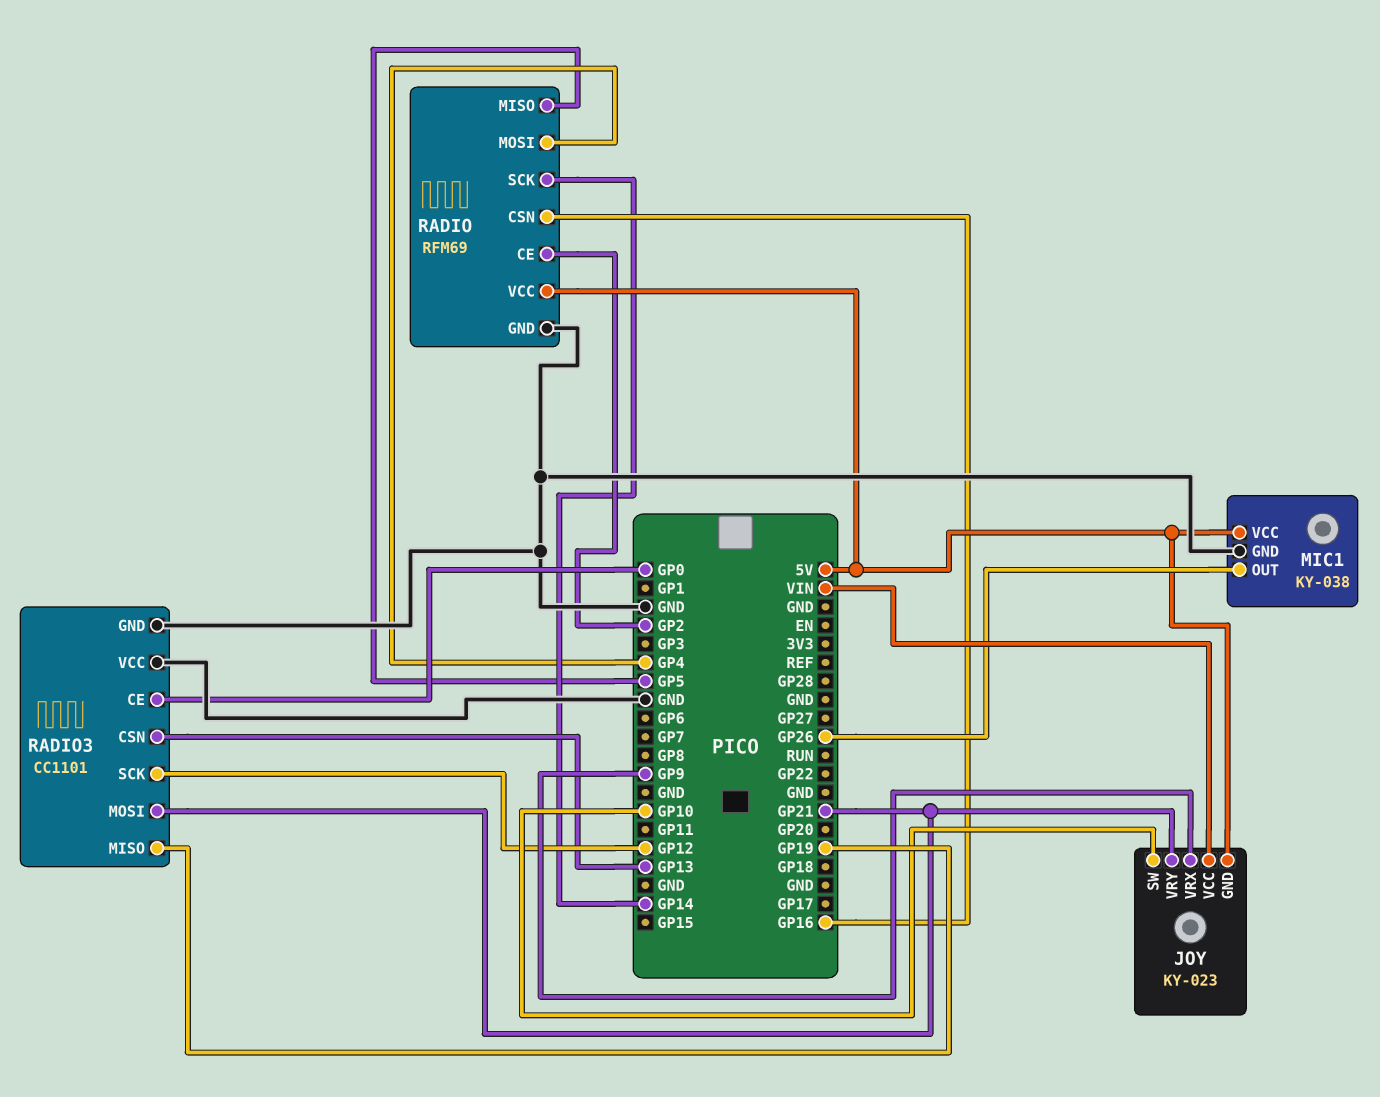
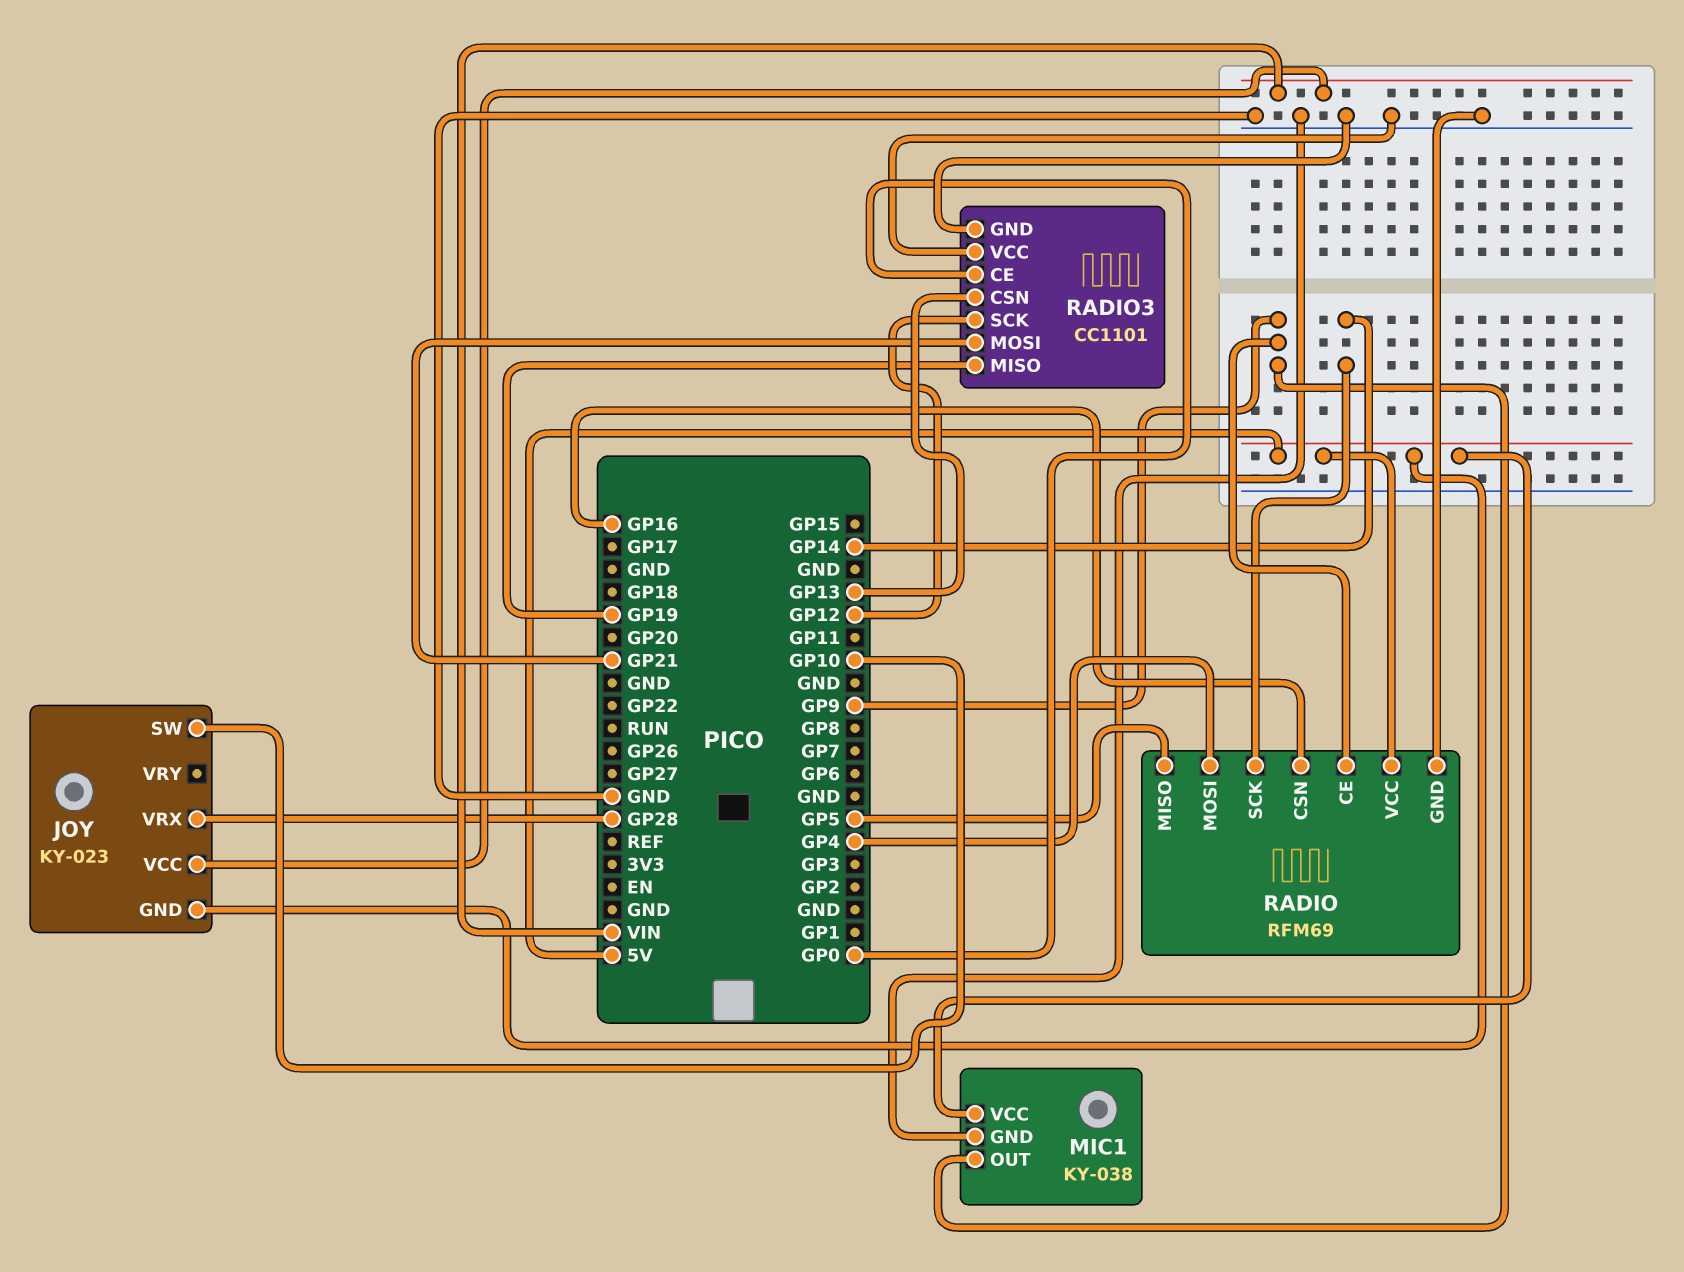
JOY pin VRX: GP9 -> GP28
JOY pin VRY: GP21 -> none
MIC1 pin OUT: GP26 -> GP9
RADIO pin CE: GP2 -> GP9

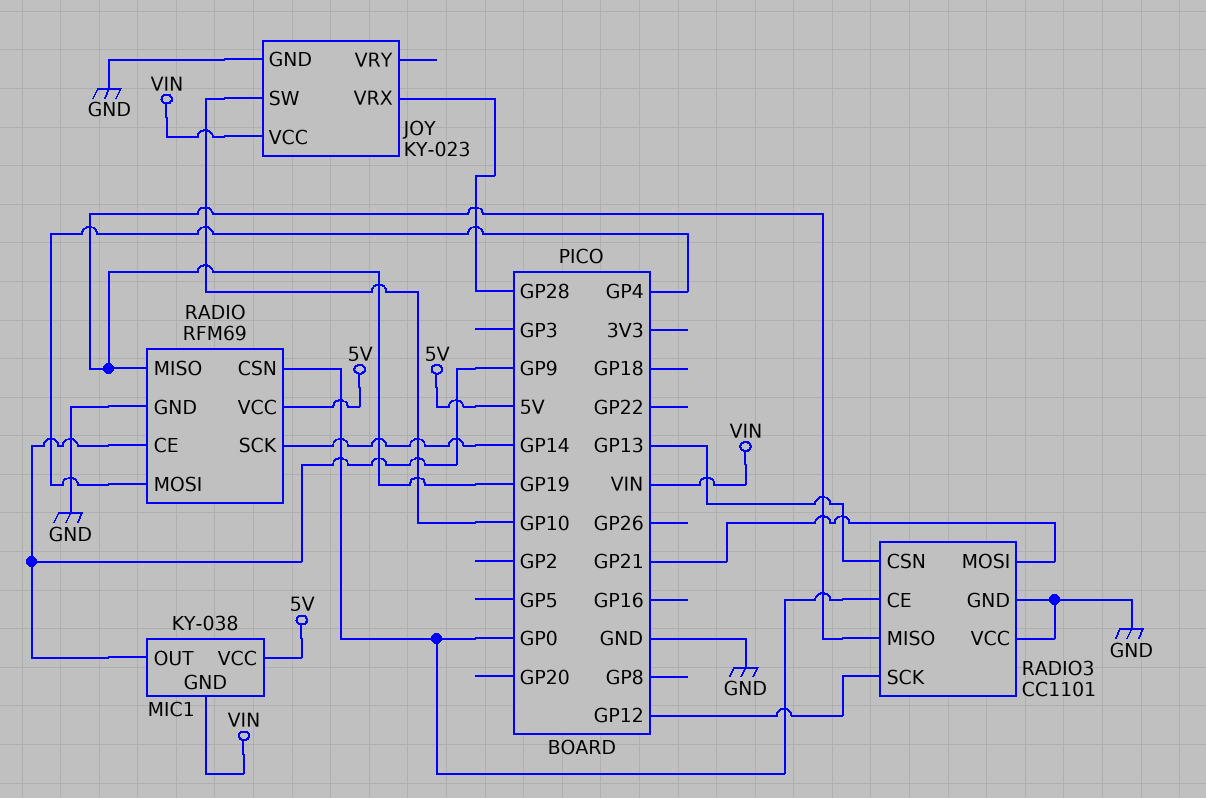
JOY pin GND: 5V -> GND
MIC1 pin GND: GND -> VIN
RADIO pin CSN: GP16 -> GP0
RADIO pin MISO: GP5 -> GP19

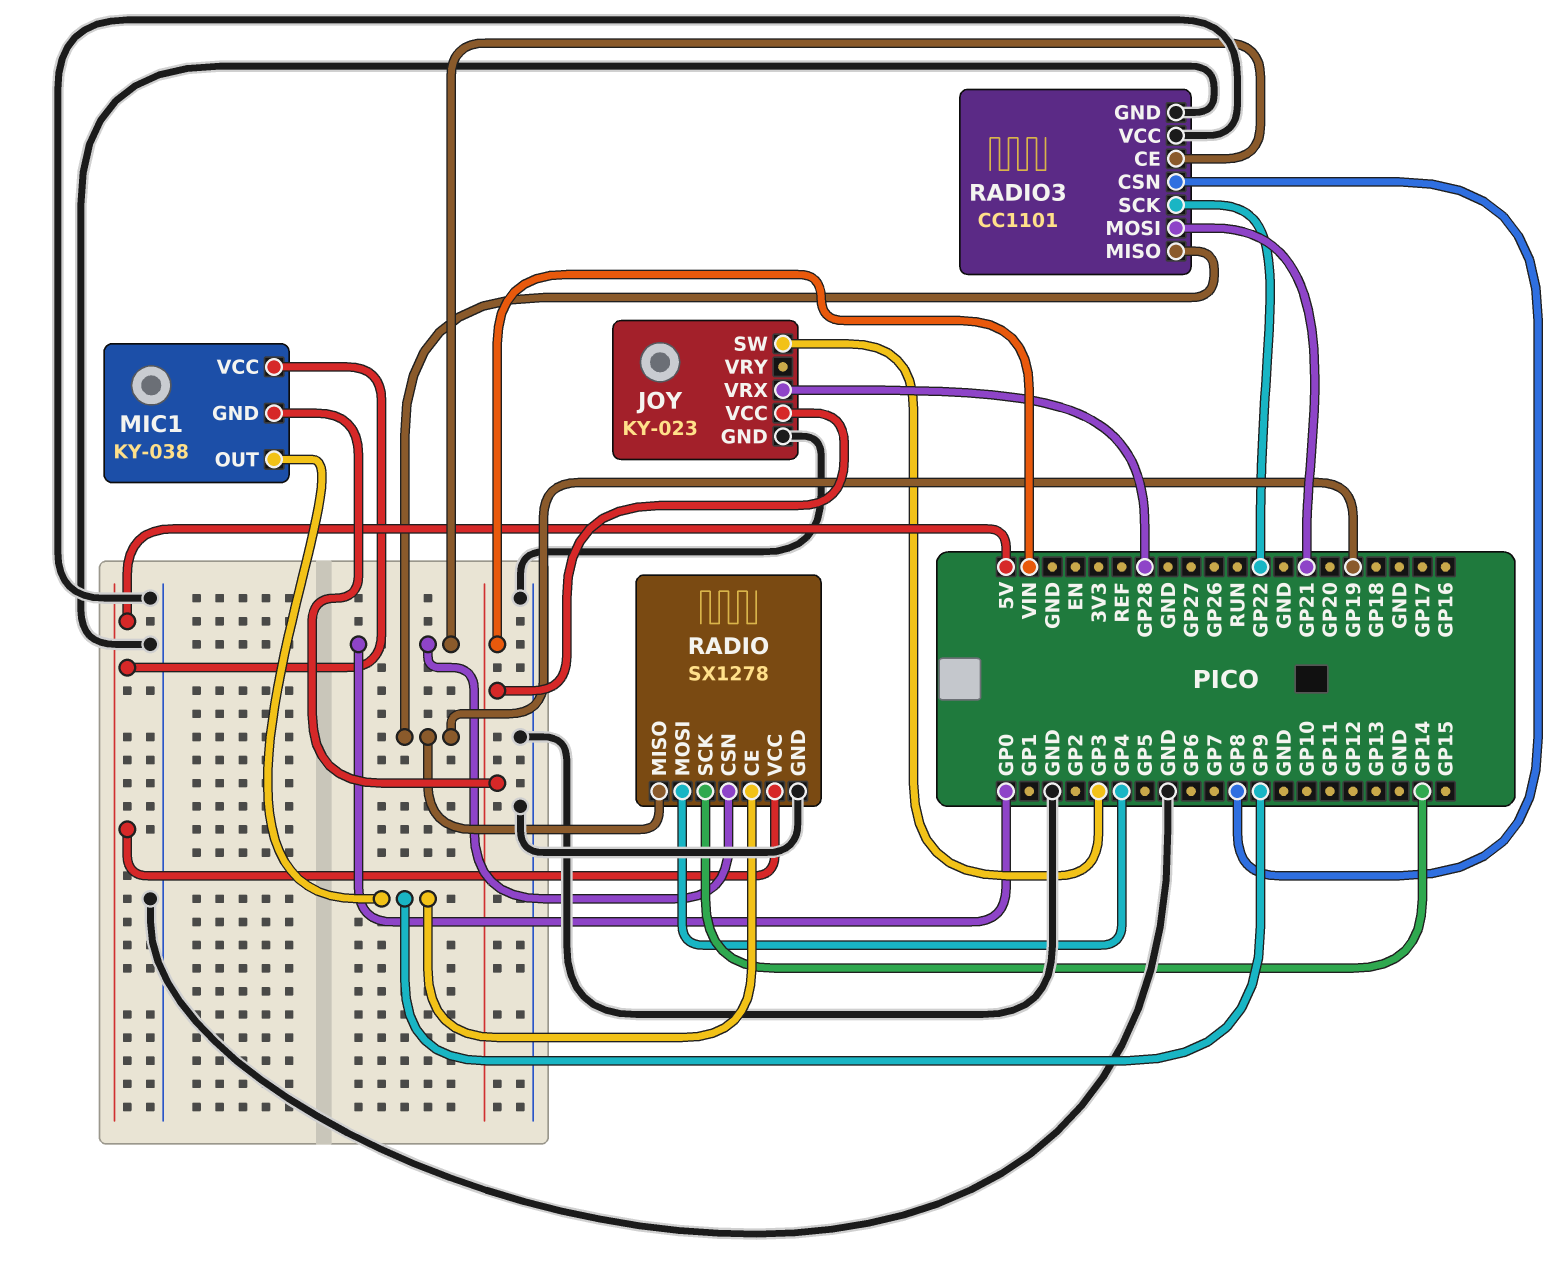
JOY pin SW: GP10 -> GP3
RADIO: RFM69 -> SX1278
RADIO3 pin CSN: GP13 -> GP8
RADIO3 pin SCK: GP12 -> GP22

